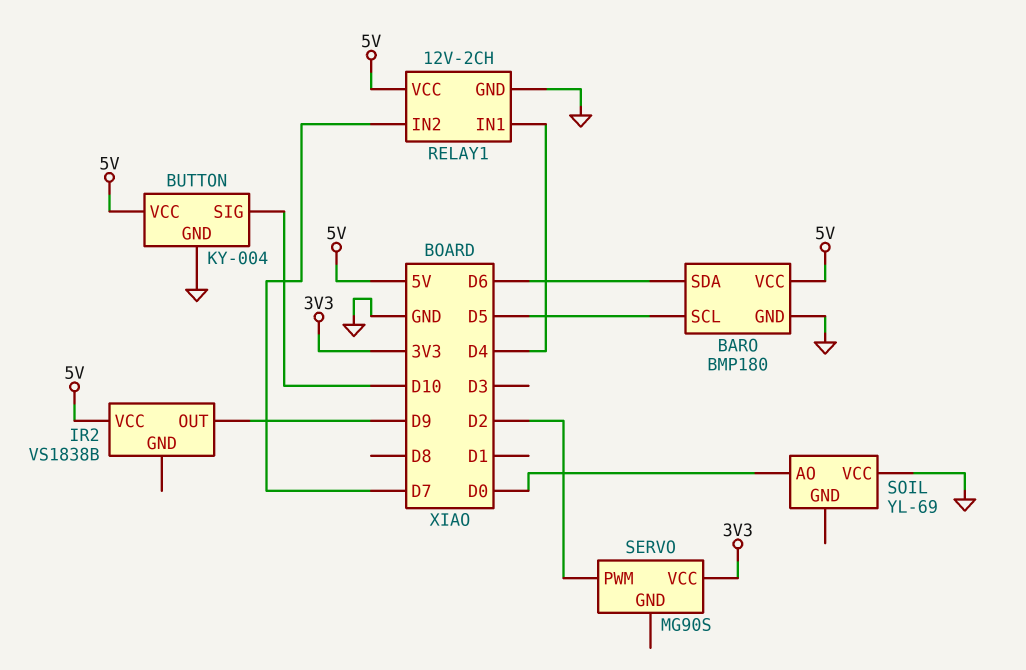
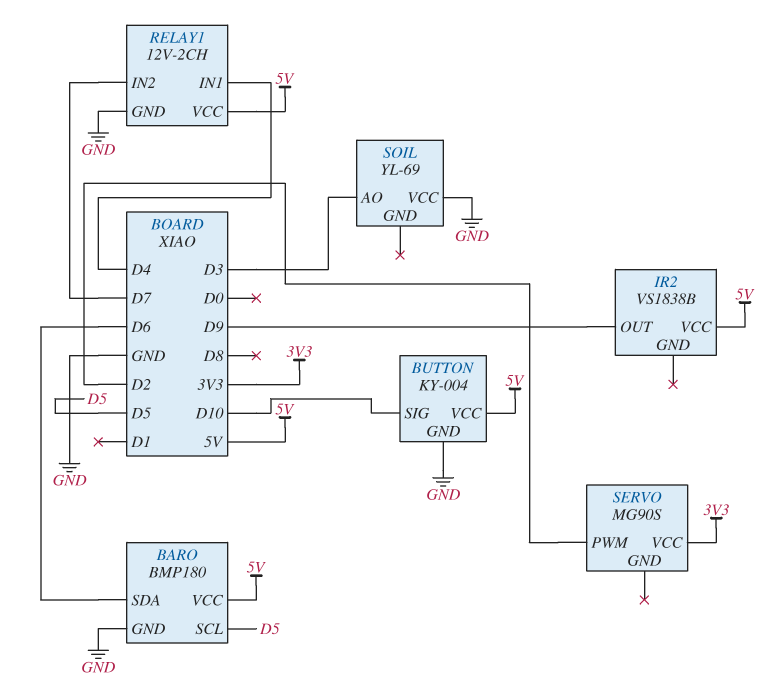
SOIL pin AO: D0 -> D3

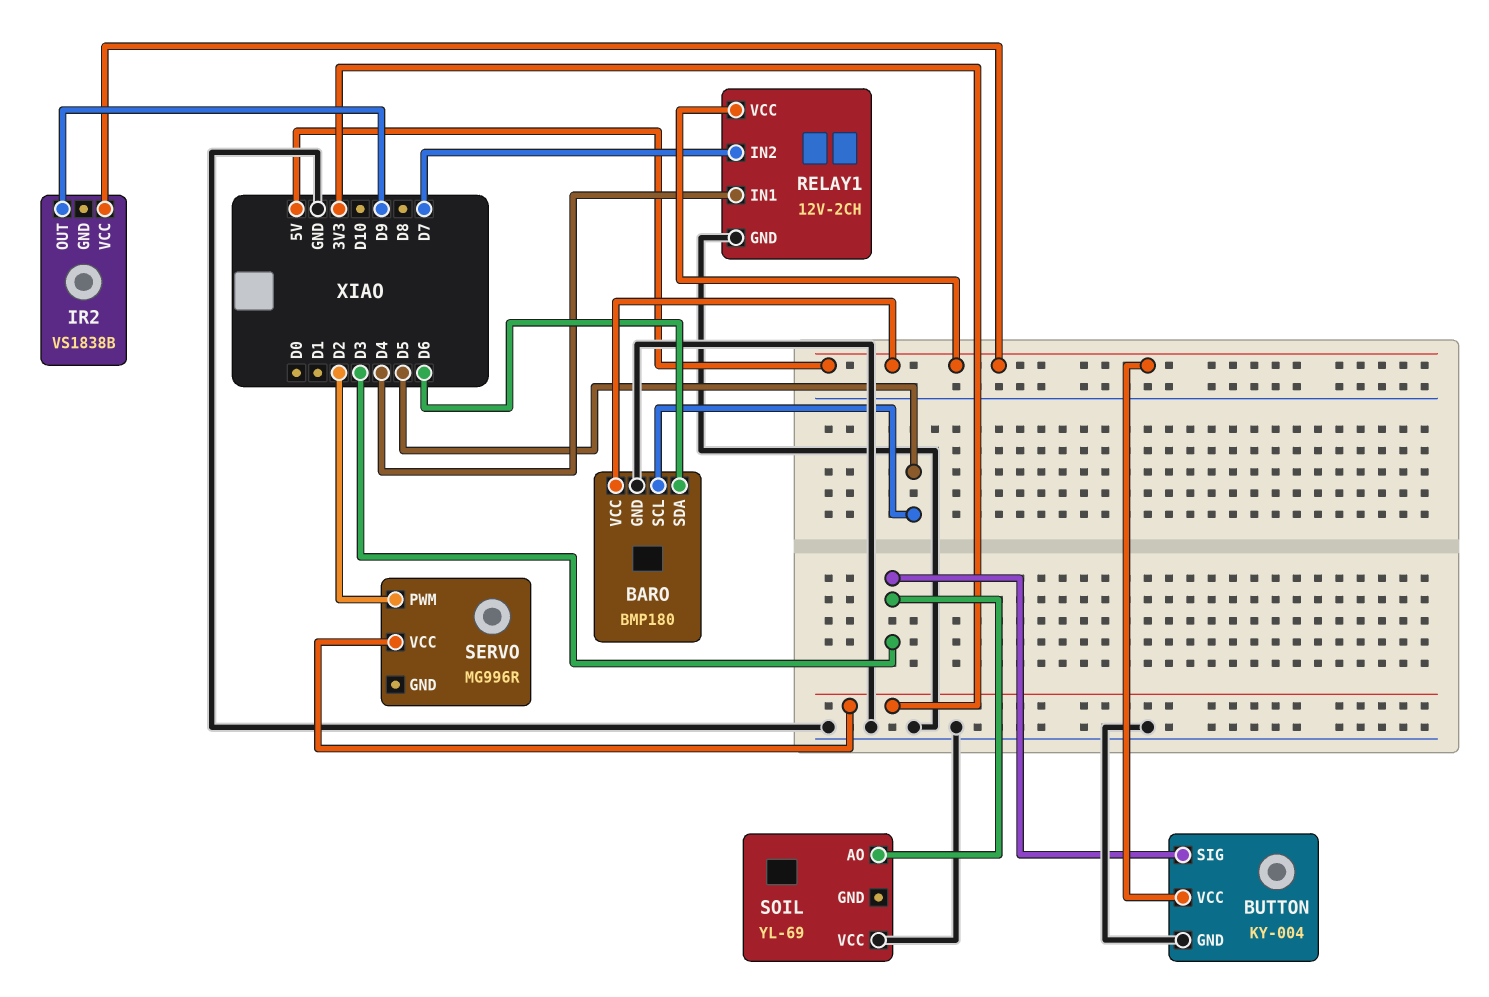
BUTTON pin SIG: D10 -> D3
SERVO: MG90S -> MG996R

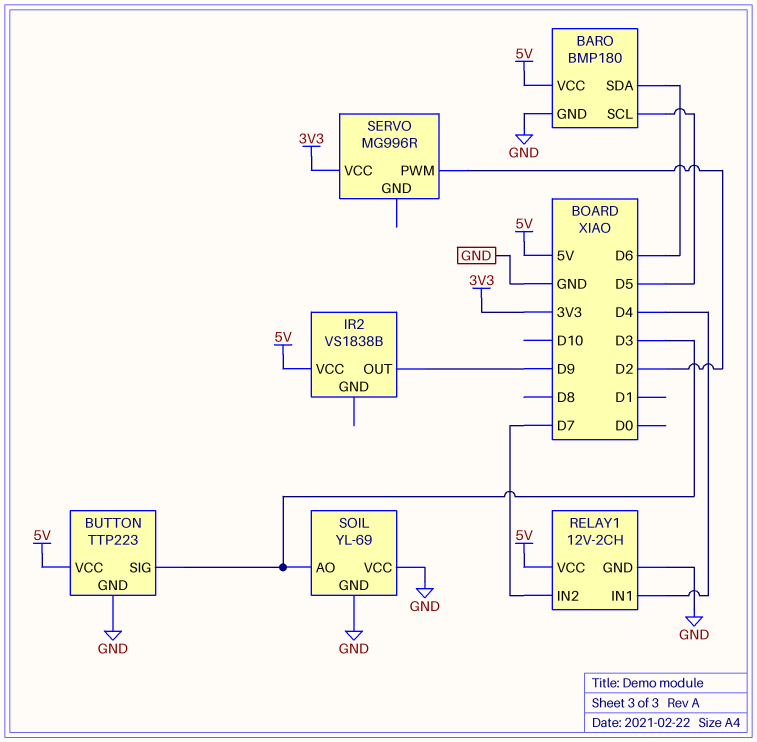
BUTTON: KY-004 -> TTP223
SOIL pin GND: none -> GND

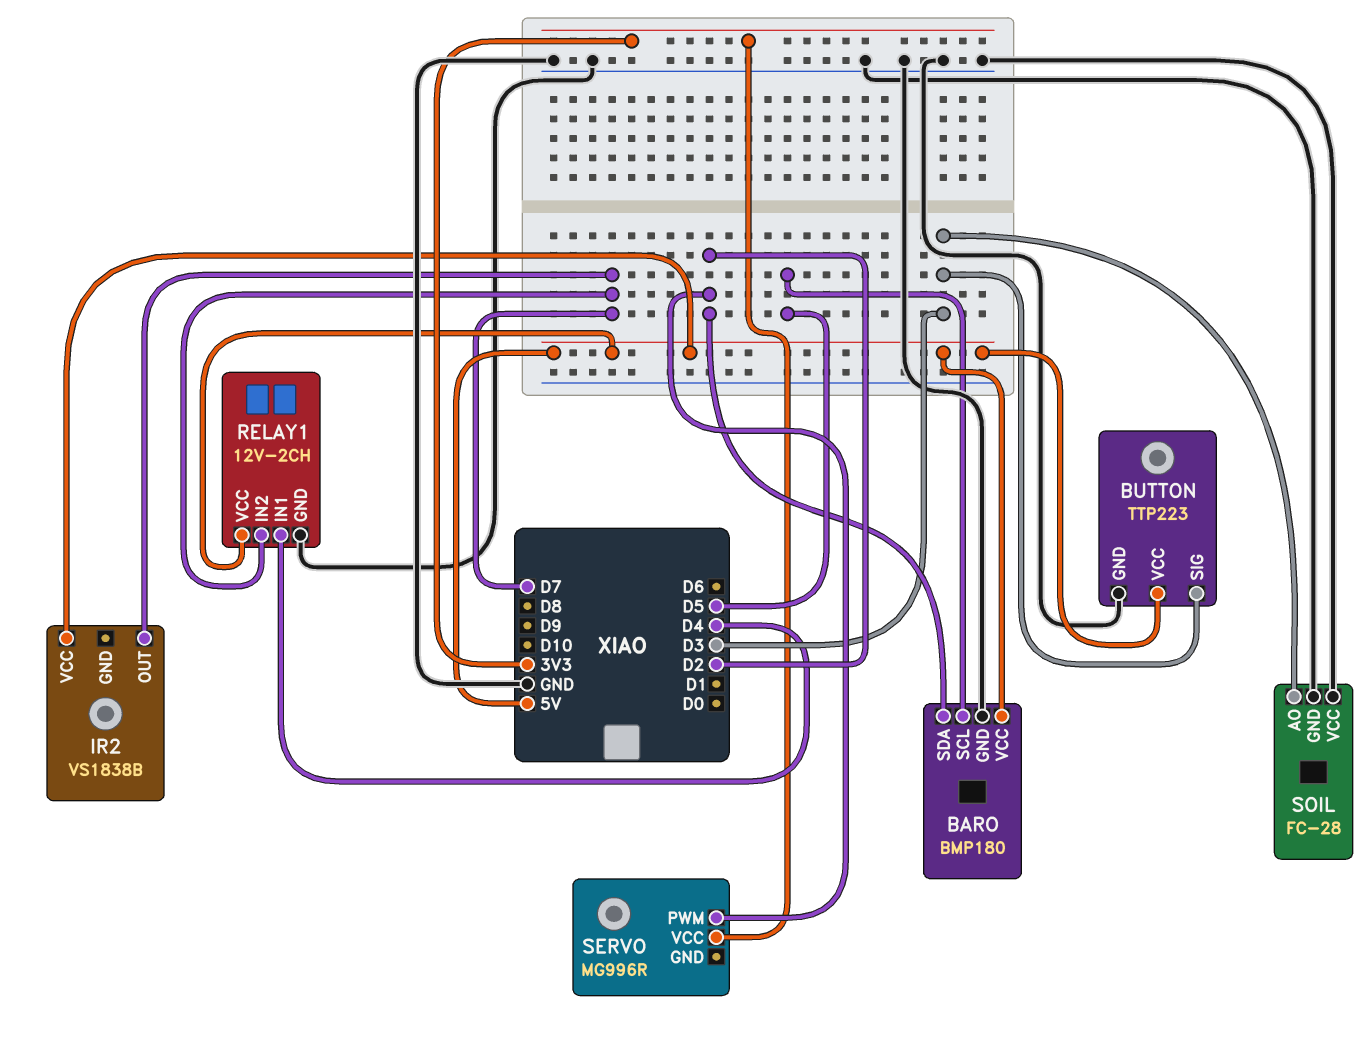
BARO pin SDA: D6 -> D2
IR2 pin OUT: D9 -> D7
SOIL: YL-69 -> FC-28

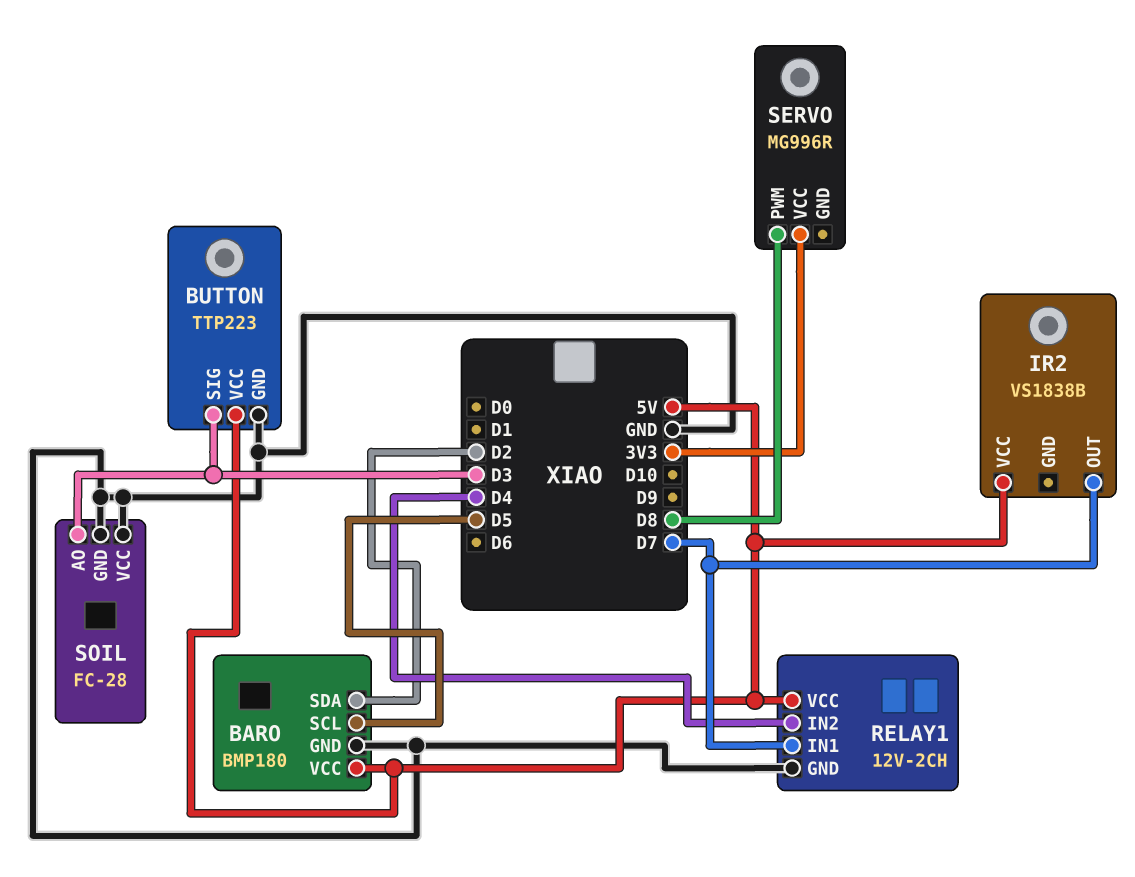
RELAY1 pin IN1: D4 -> D7
RELAY1 pin IN2: D7 -> D4
SERVO pin PWM: D2 -> D8

